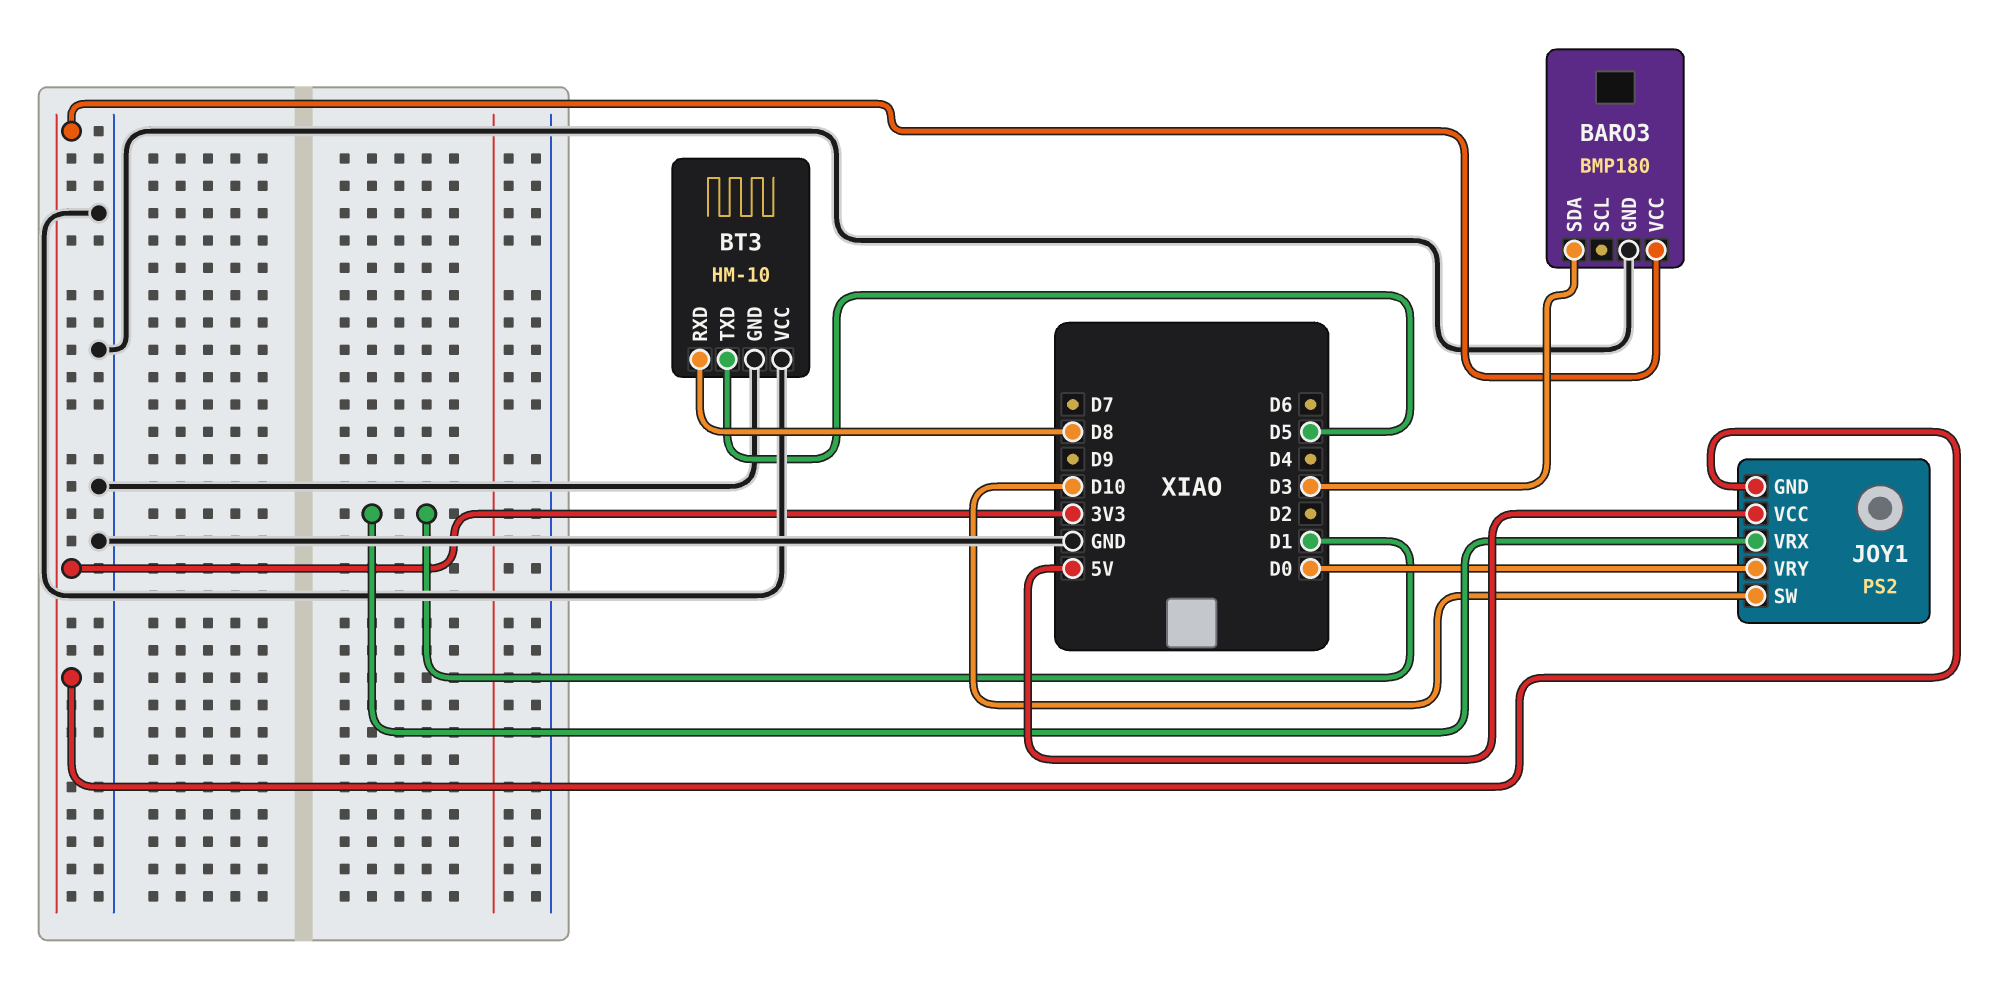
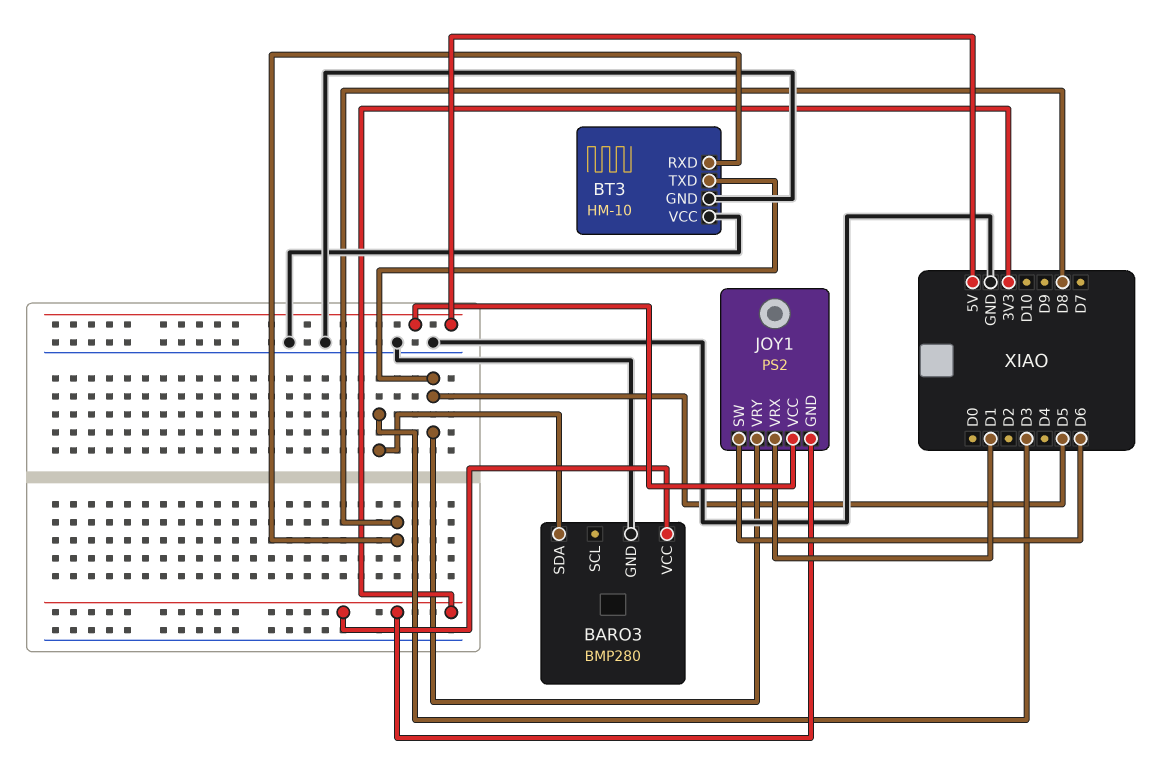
BARO3: BMP180 -> BMP280
JOY1 pin SW: D10 -> D6
JOY1 pin VRY: D0 -> D5

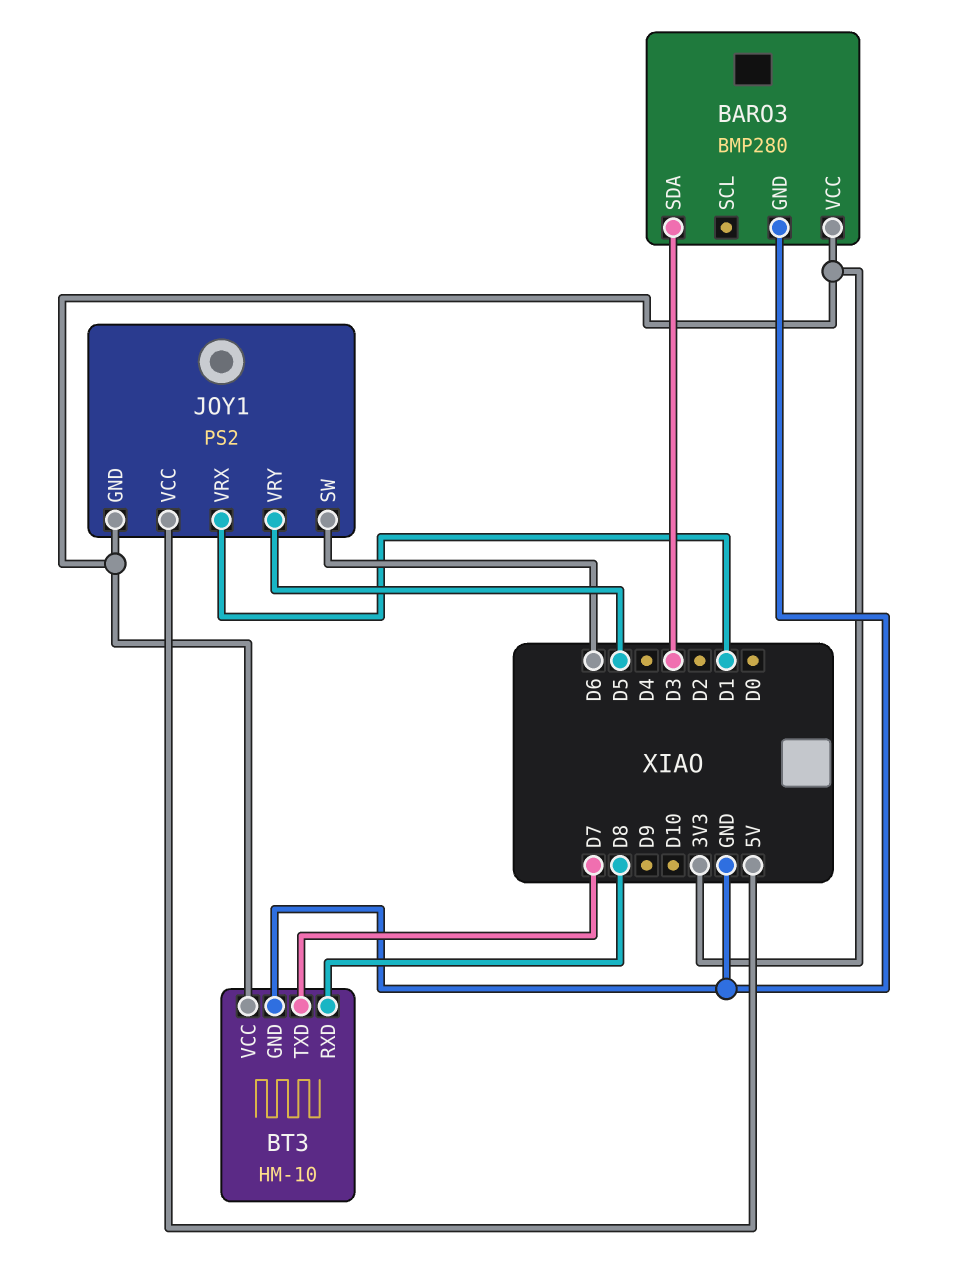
BT3 pin TXD: D5 -> D7
BT3 pin VCC: GND -> 3V3

